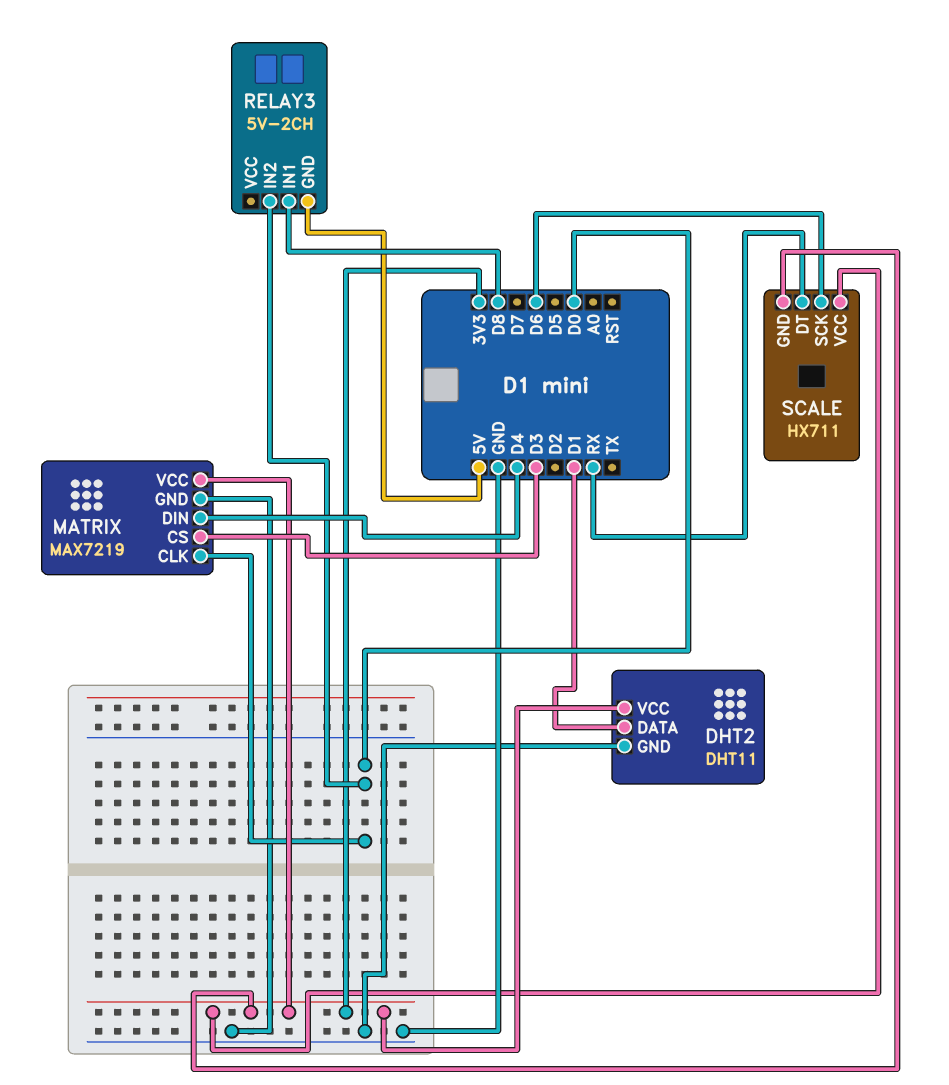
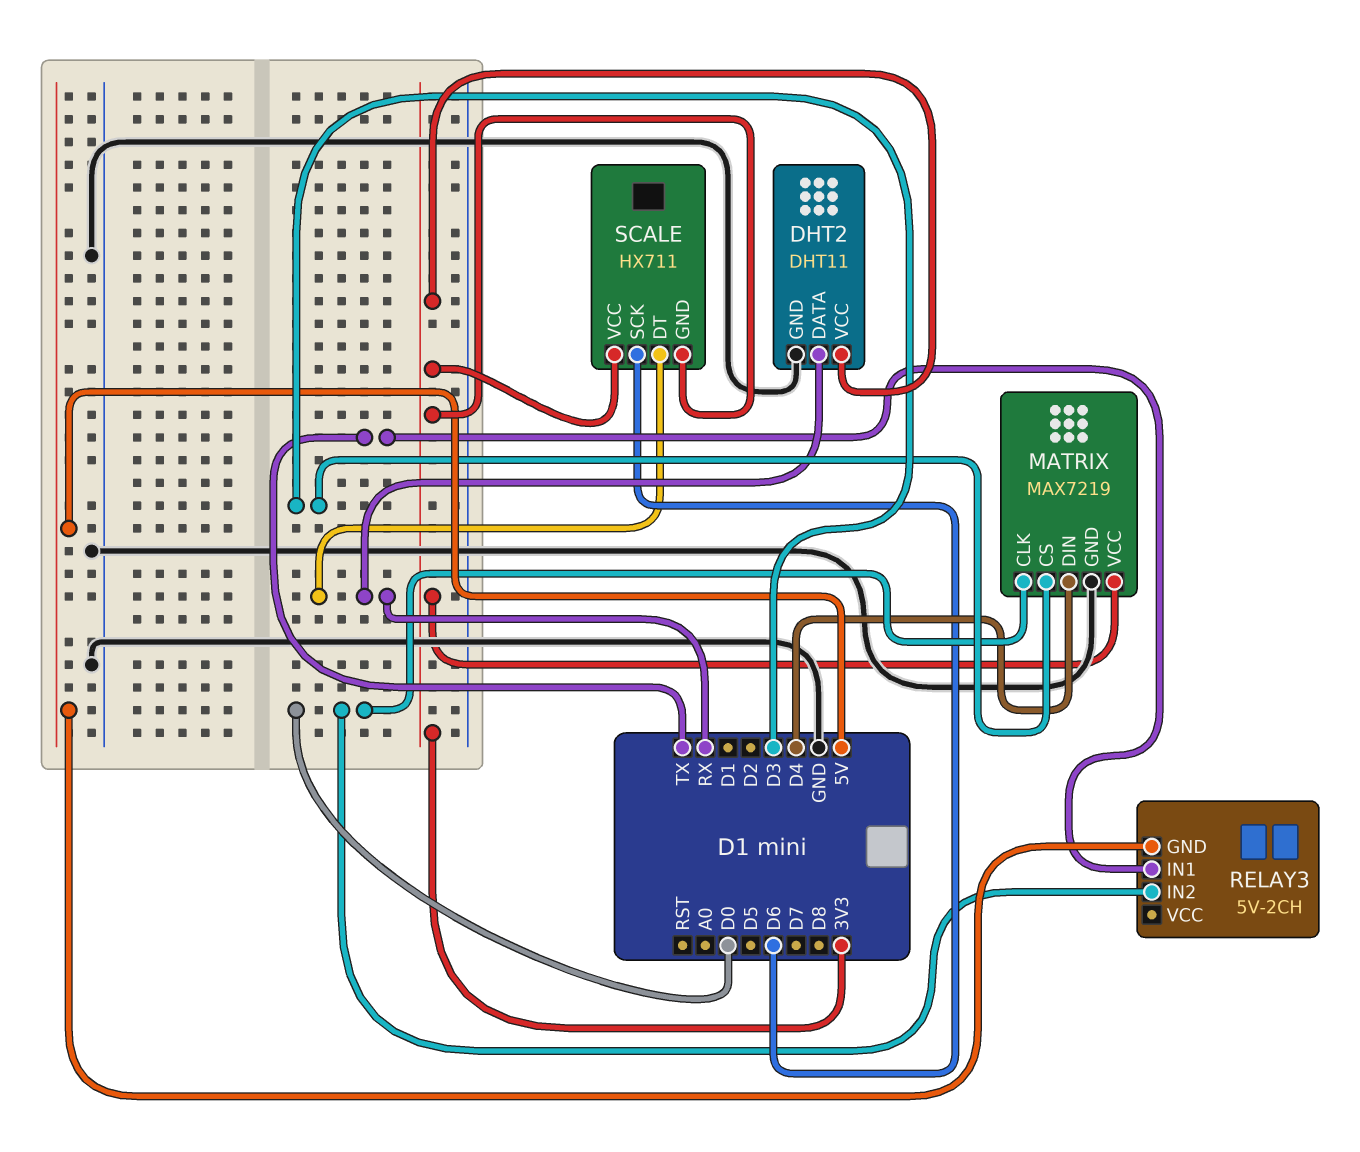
DHT2 pin DATA: D1 -> RX
RELAY3 pin IN1: D8 -> TX

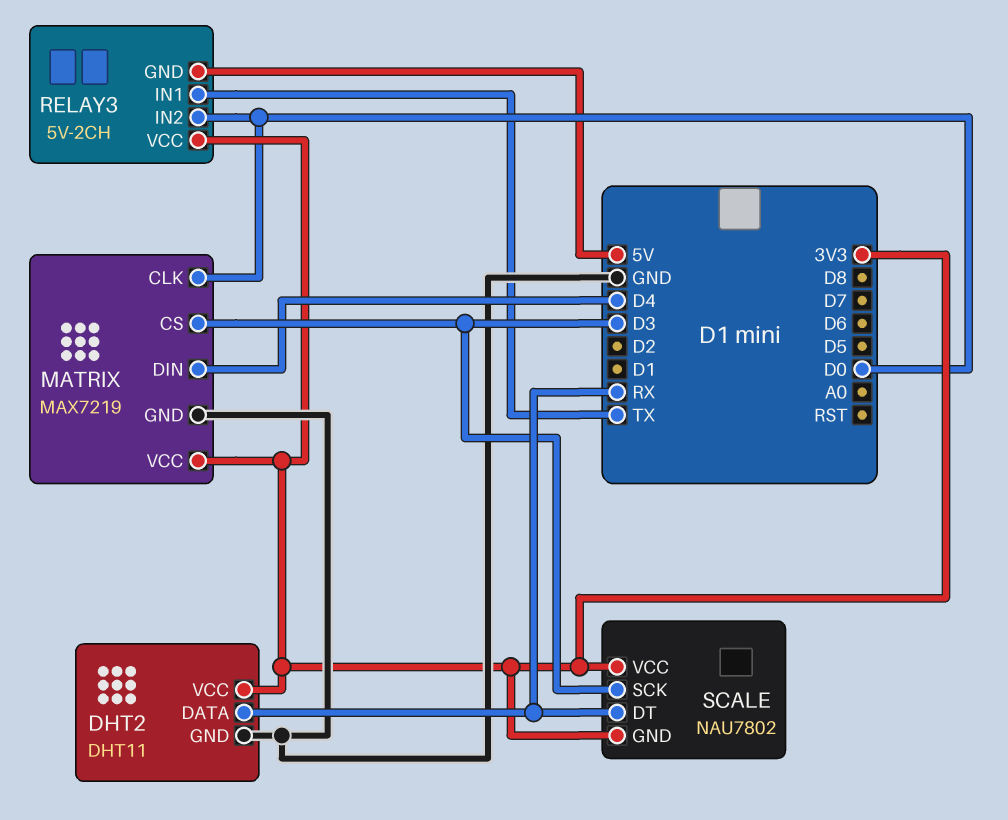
RELAY3 pin VCC: none -> 3V3
SCALE: HX711 -> NAU7802
SCALE pin SCK: D6 -> D3

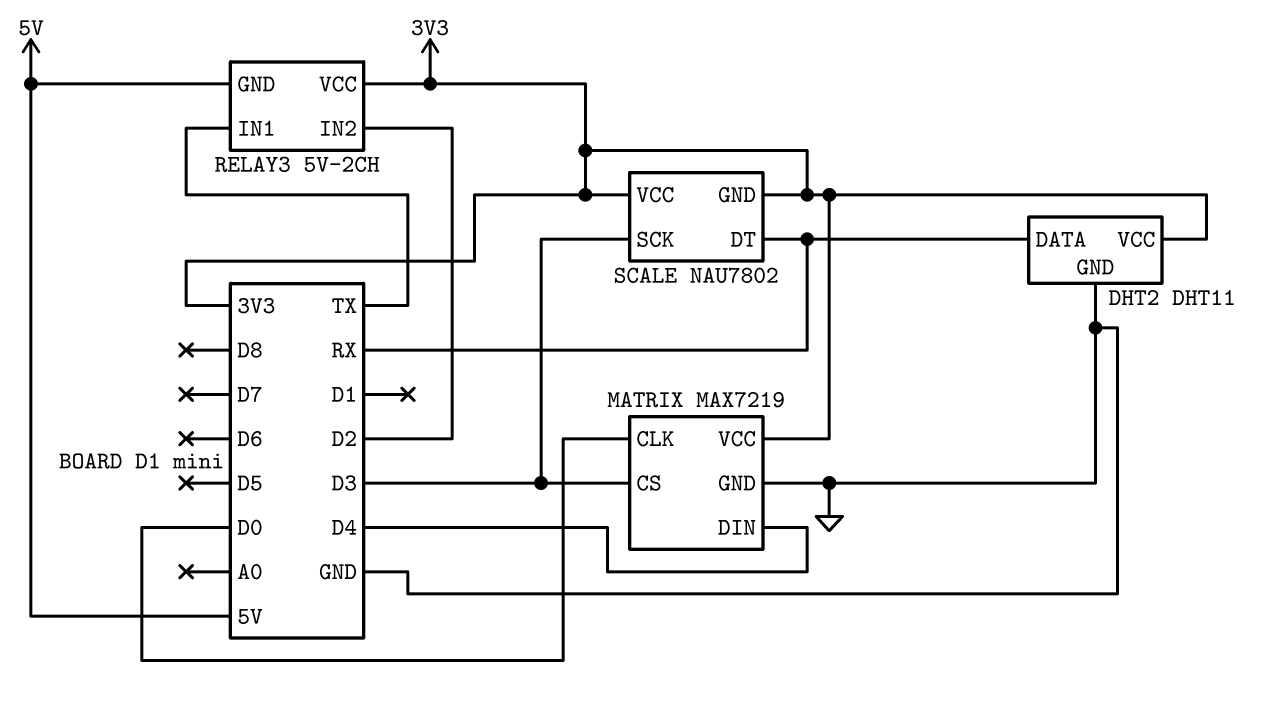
RELAY3 pin IN2: D0 -> D2

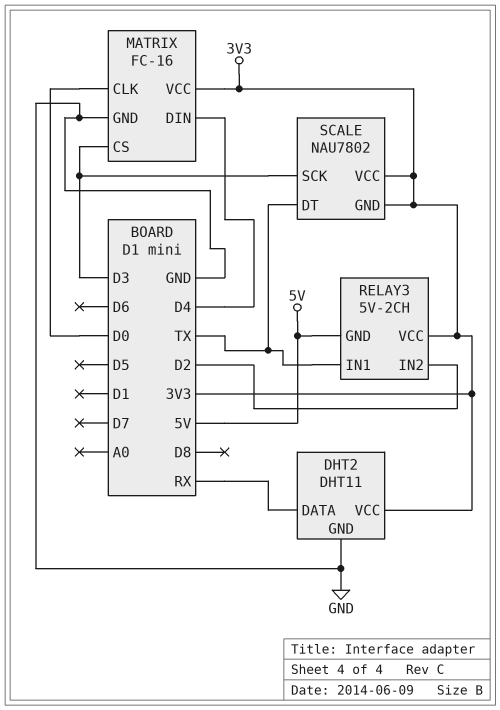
MATRIX: MAX7219 -> FC-16
SCALE pin DT: RX -> TX

